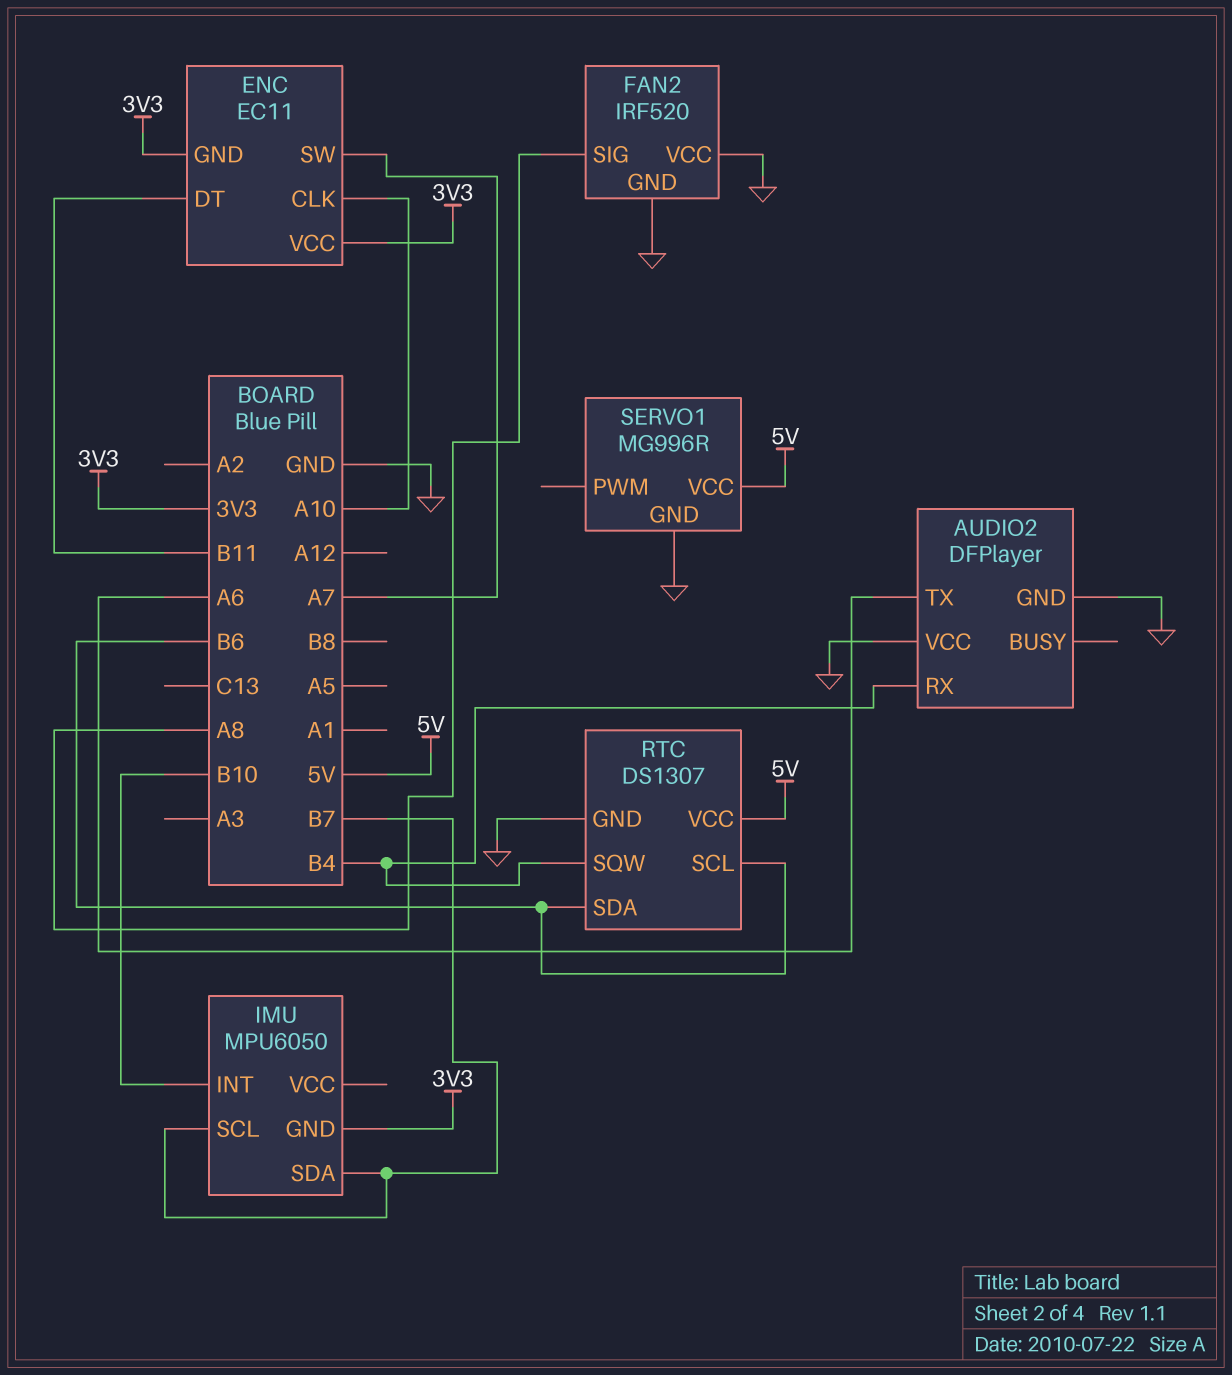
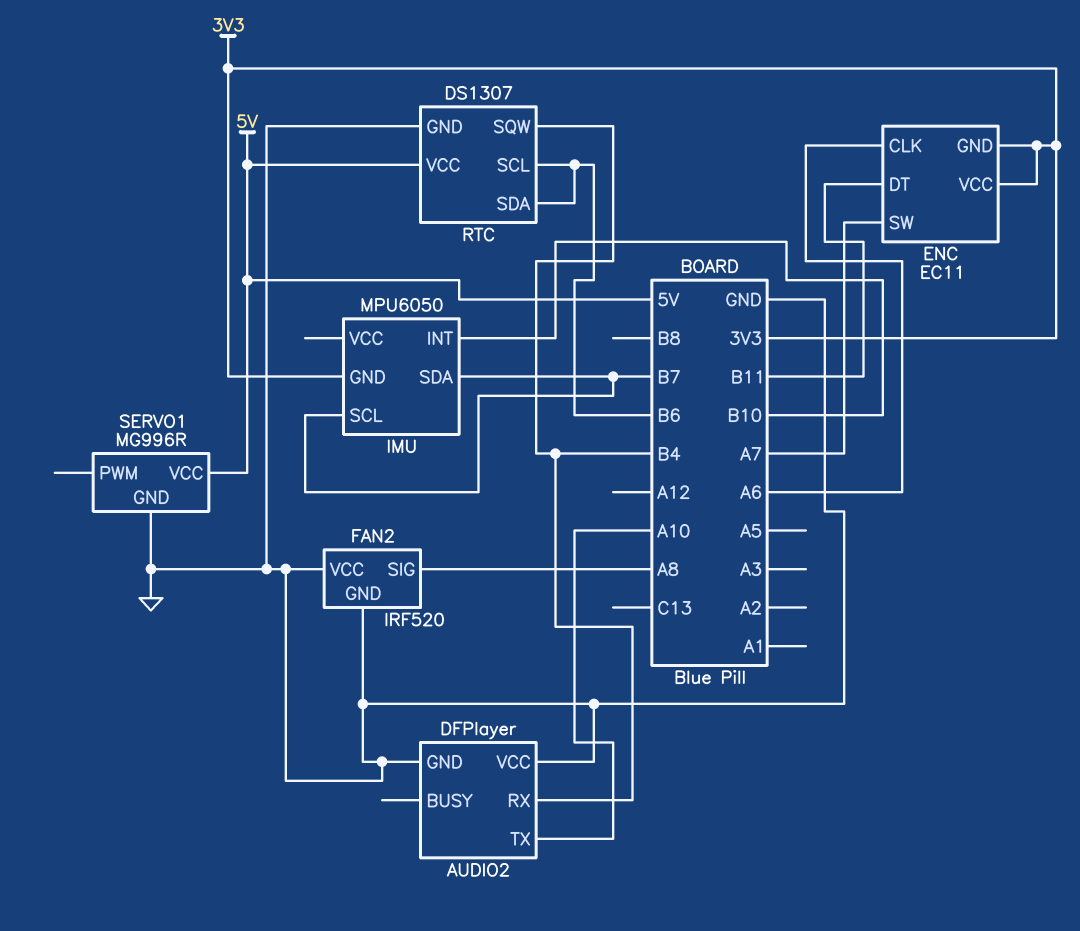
AUDIO2 pin TX: A6 -> A10
ENC pin CLK: A10 -> A6

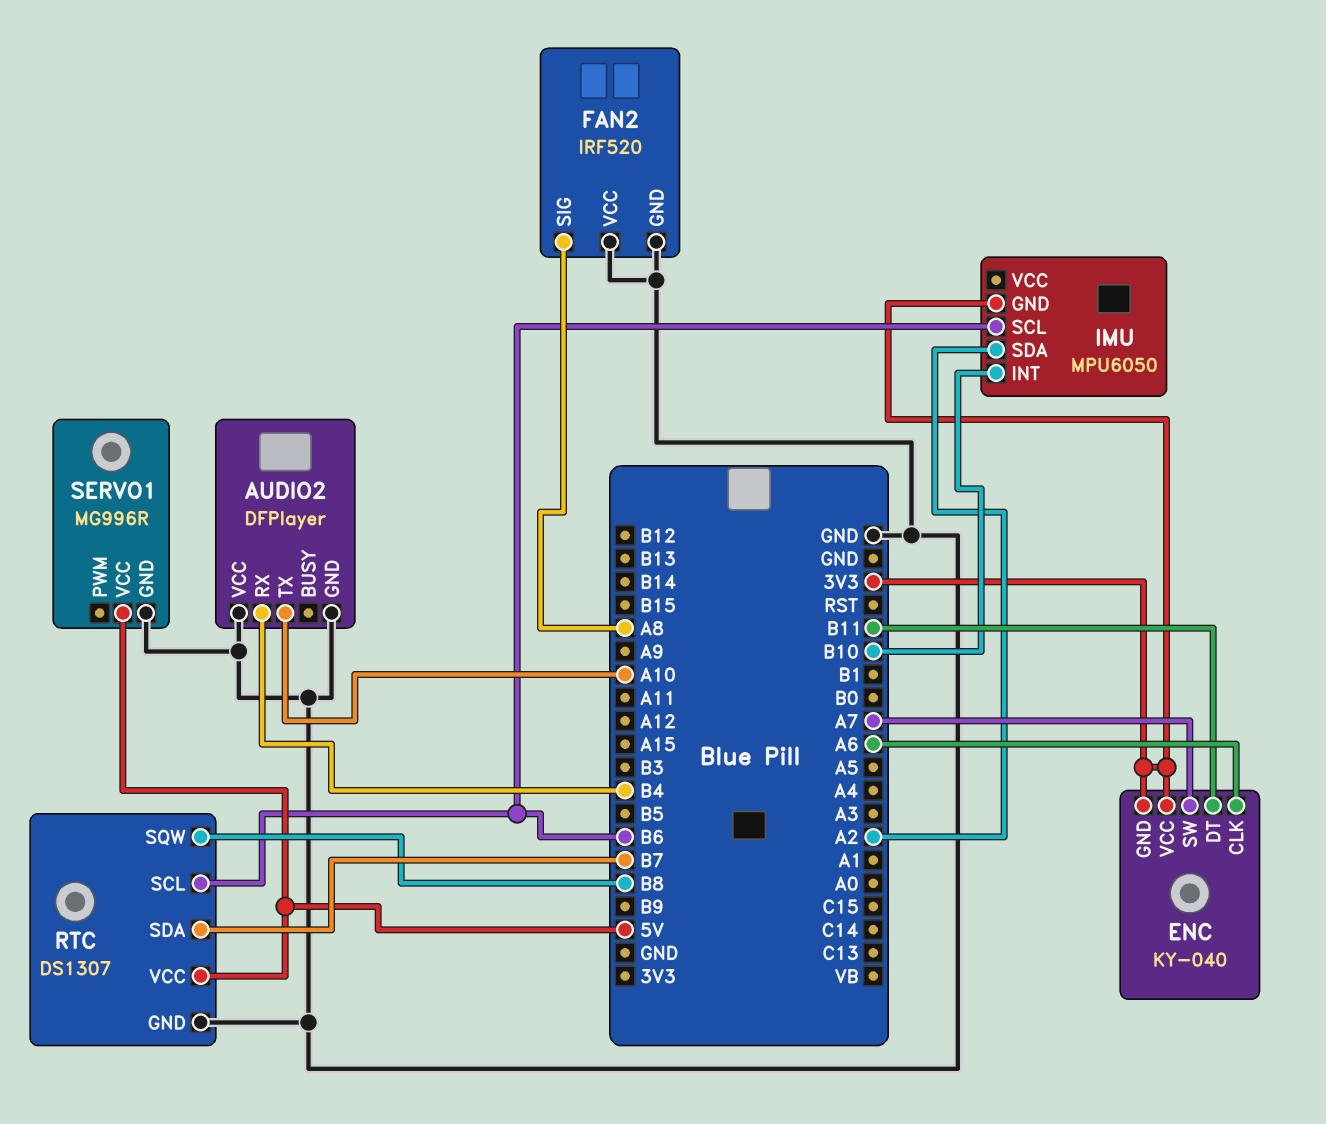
ENC: EC11 -> KY-040
IMU pin SCL: B7 -> B6
IMU pin SDA: B7 -> A2
RTC pin SDA: B6 -> B7
RTC pin SQW: B4 -> B8

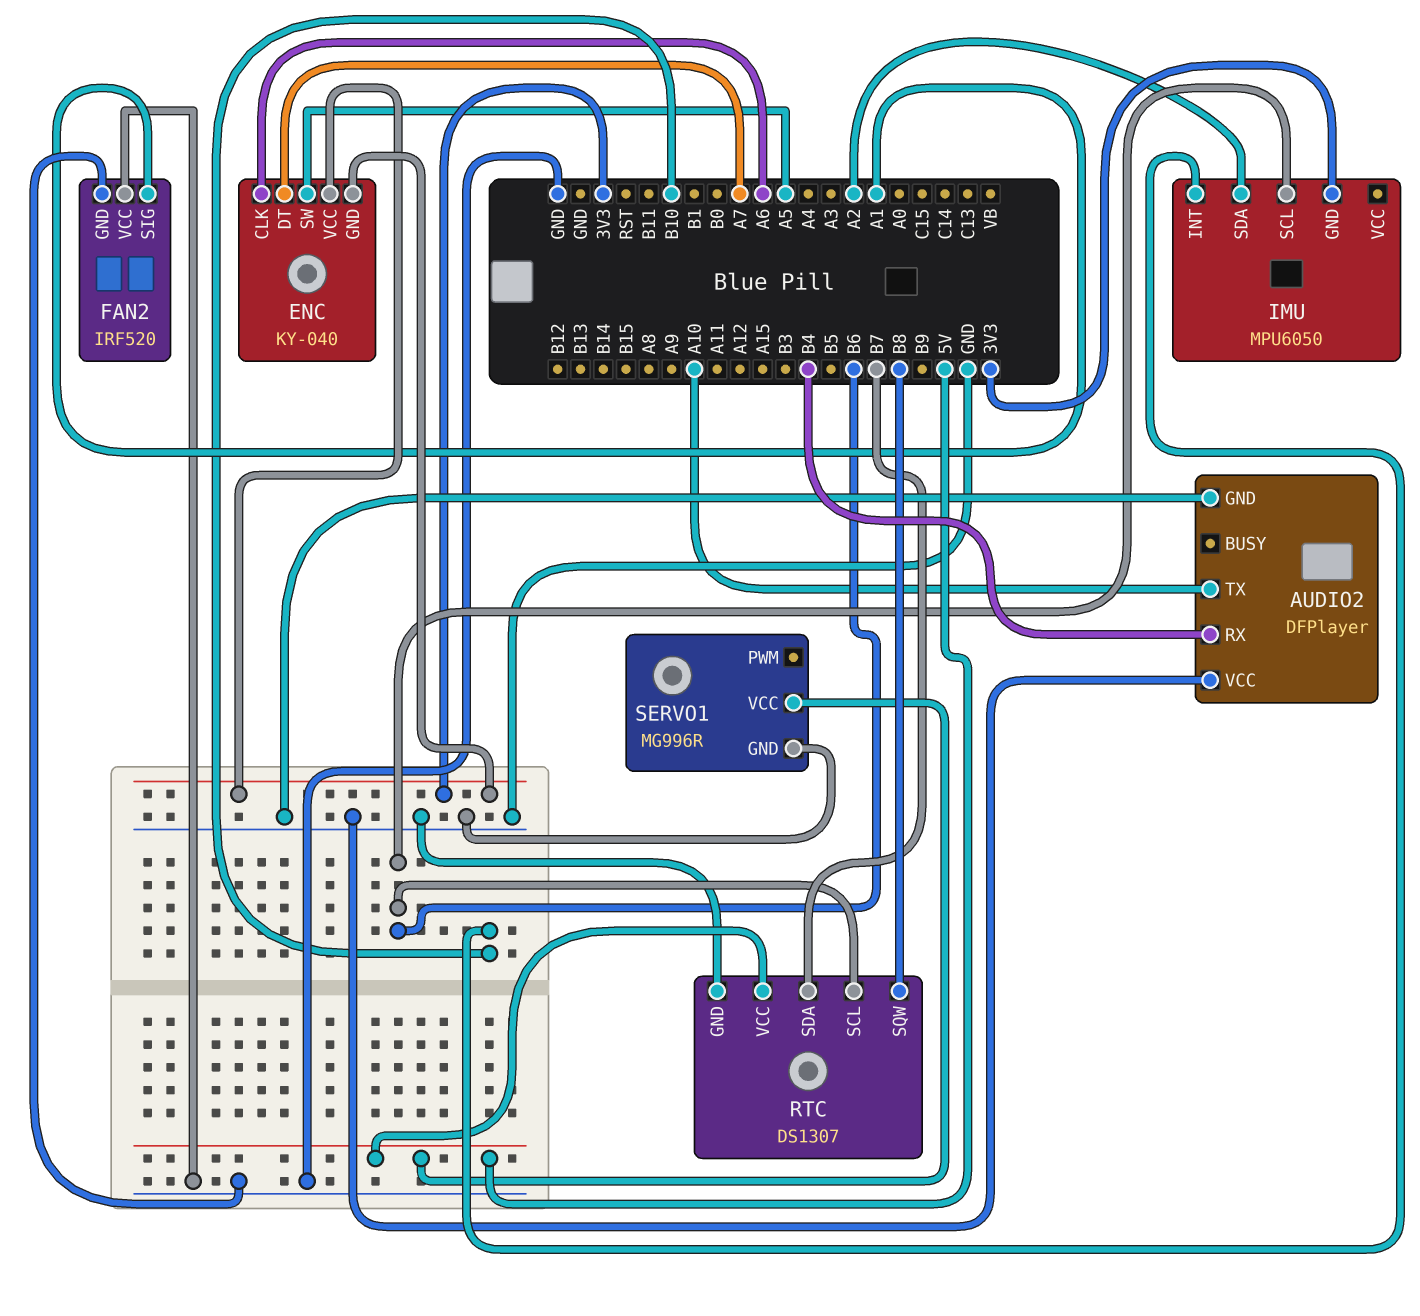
ENC pin DT: B11 -> A7
ENC pin SW: A7 -> A5
FAN2 pin SIG: A8 -> A1

